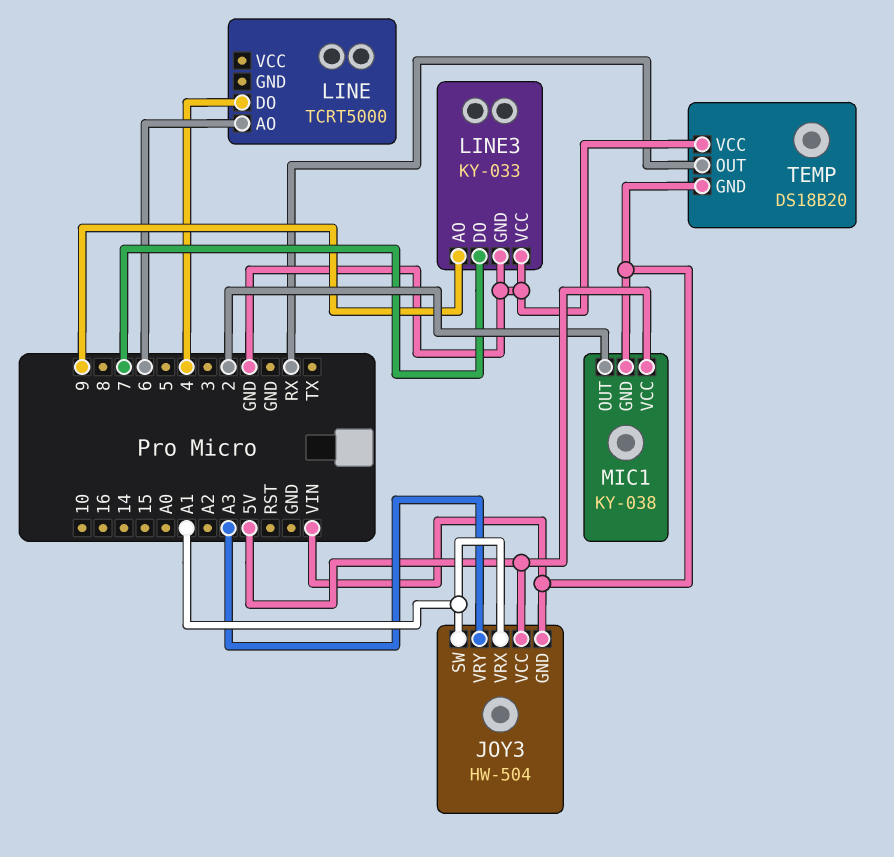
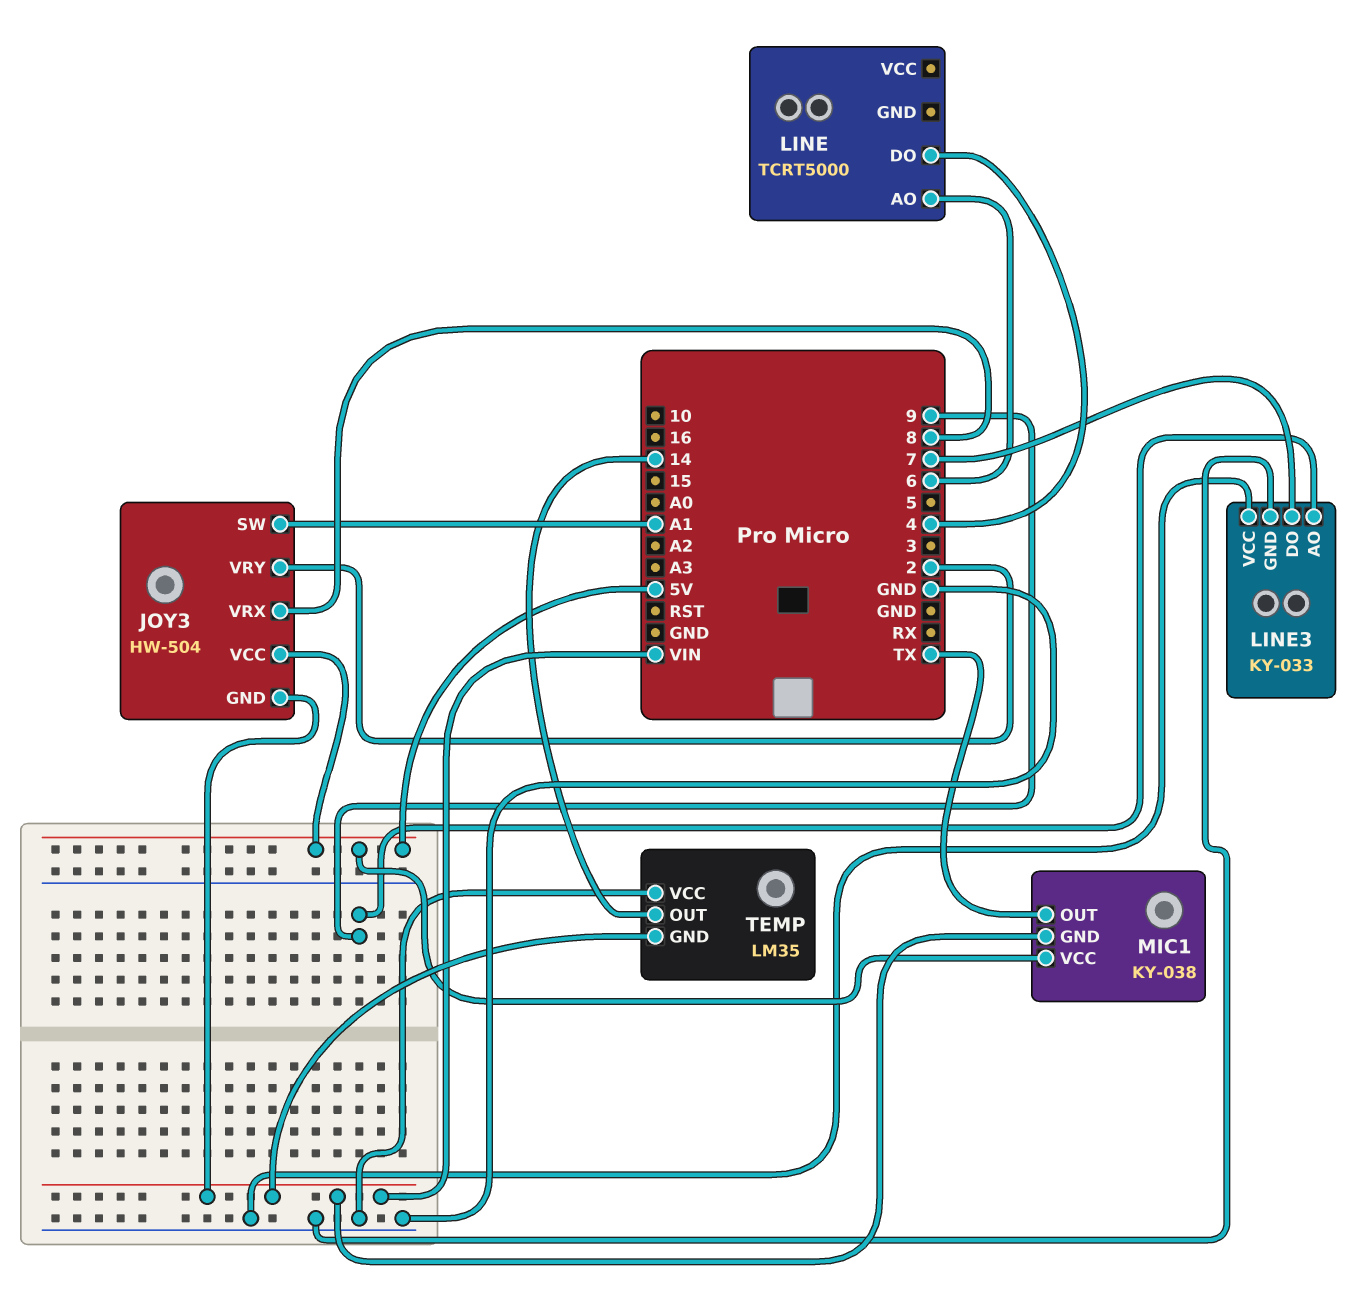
JOY3 pin VRX: A1 -> 8
JOY3 pin VRY: A3 -> 2
MIC1 pin OUT: 2 -> TX
TEMP: DS18B20 -> LM35
TEMP pin OUT: RX -> 14

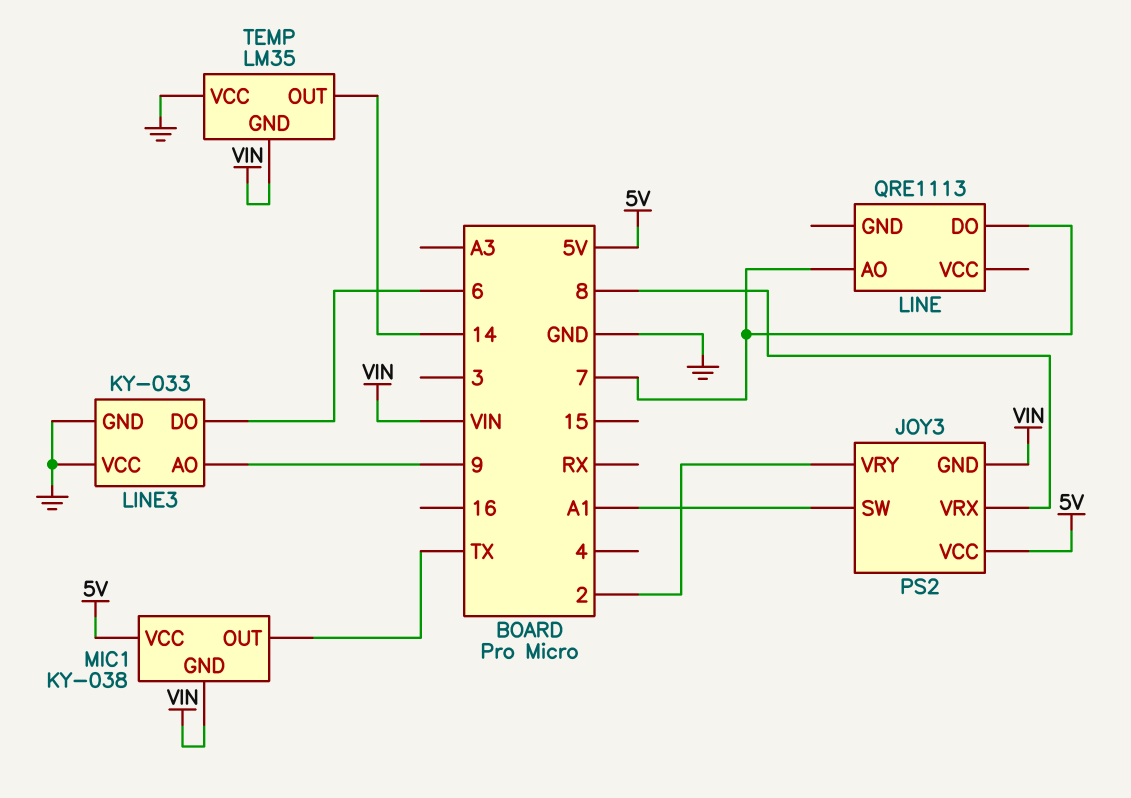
JOY3: HW-504 -> PS2
LINE: TCRT5000 -> QRE1113
LINE pin AO: 6 -> 7
LINE pin DO: 4 -> 7
LINE3 pin DO: 7 -> 6

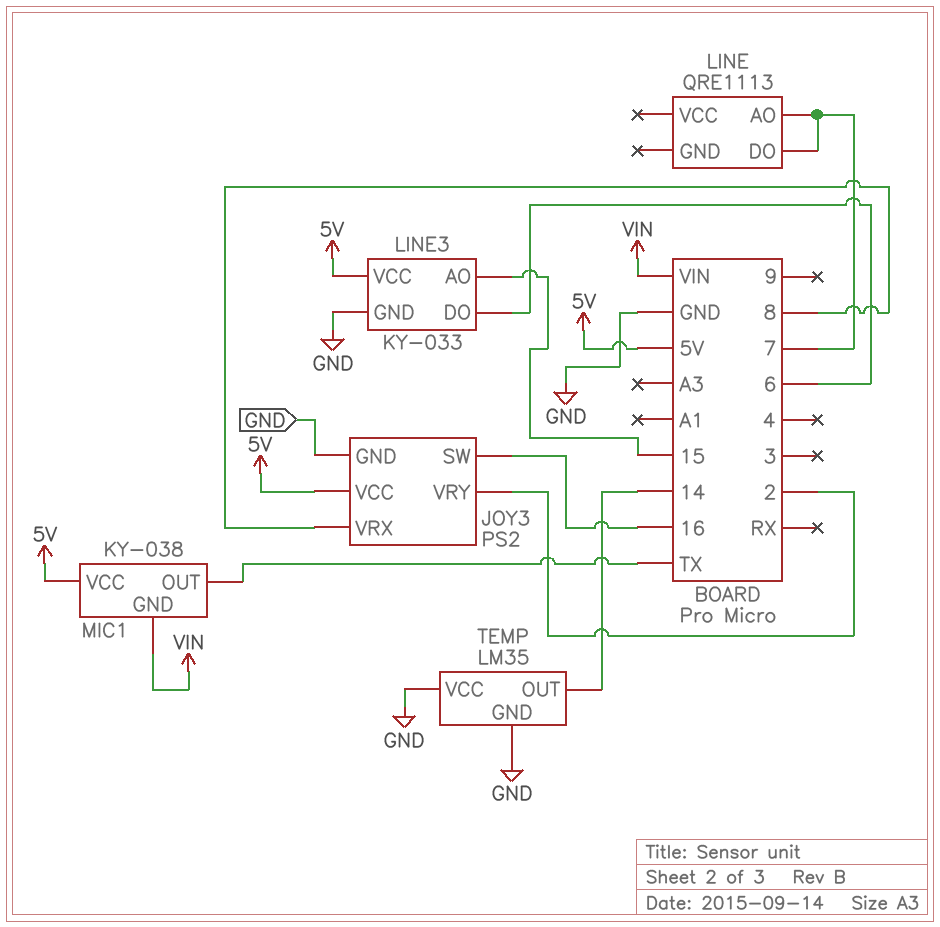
JOY3 pin GND: VIN -> GND
JOY3 pin SW: A1 -> 16
LINE3 pin AO: 9 -> 15
LINE3 pin VCC: GND -> 5V
TEMP pin GND: VIN -> GND

